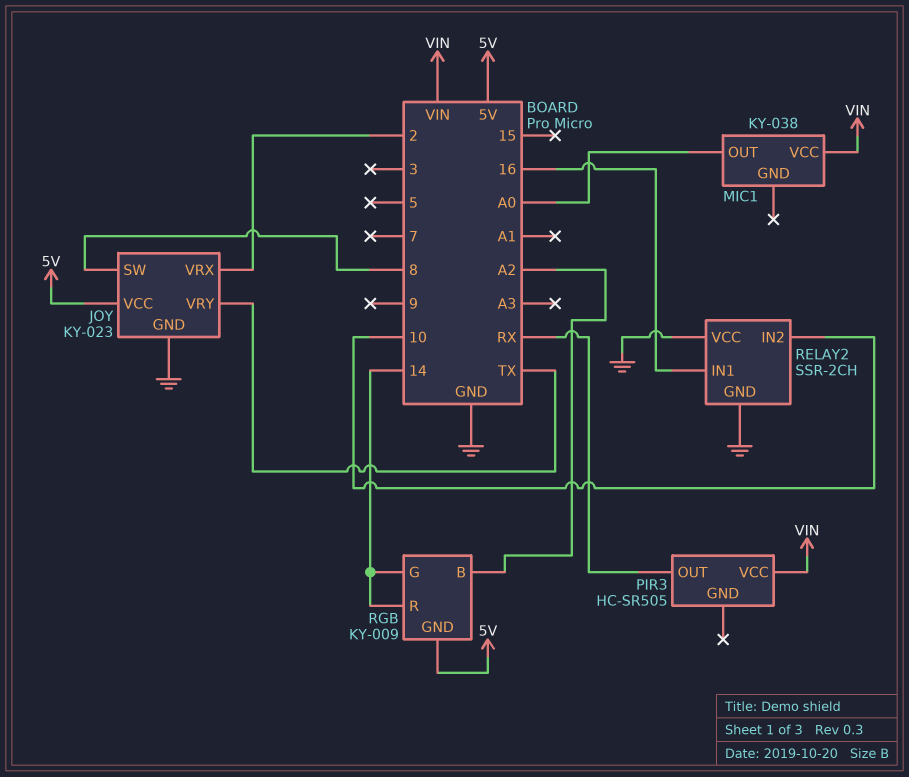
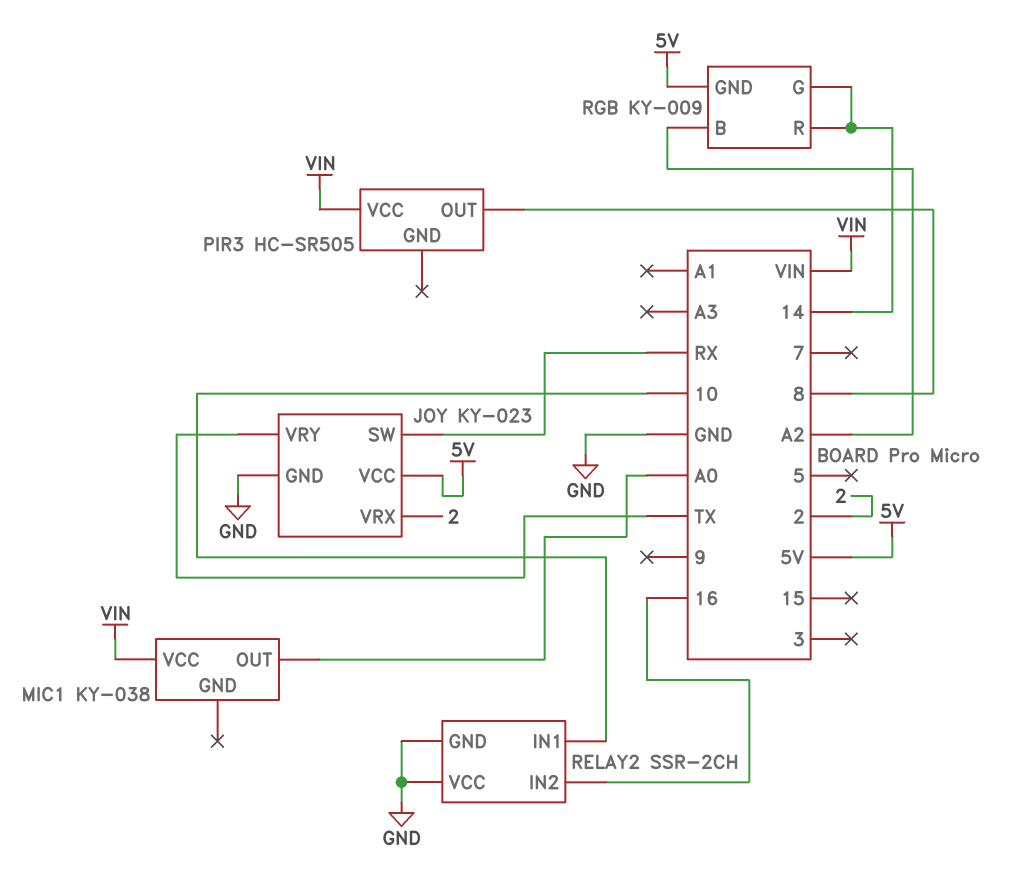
JOY pin SW: 8 -> RX
PIR3 pin OUT: RX -> 8
RELAY2 pin IN1: 16 -> 10
RELAY2 pin IN2: 10 -> 16

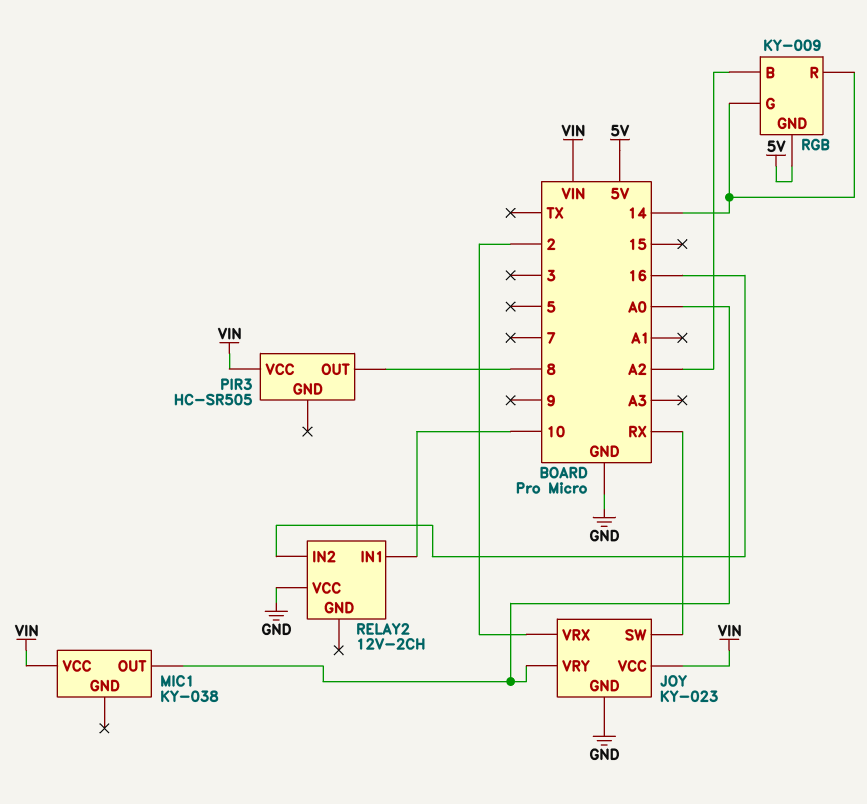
JOY pin VCC: 5V -> VIN
JOY pin VRY: TX -> A0
RELAY2: SSR-2CH -> 12V-2CH
RELAY2 pin GND: GND -> none

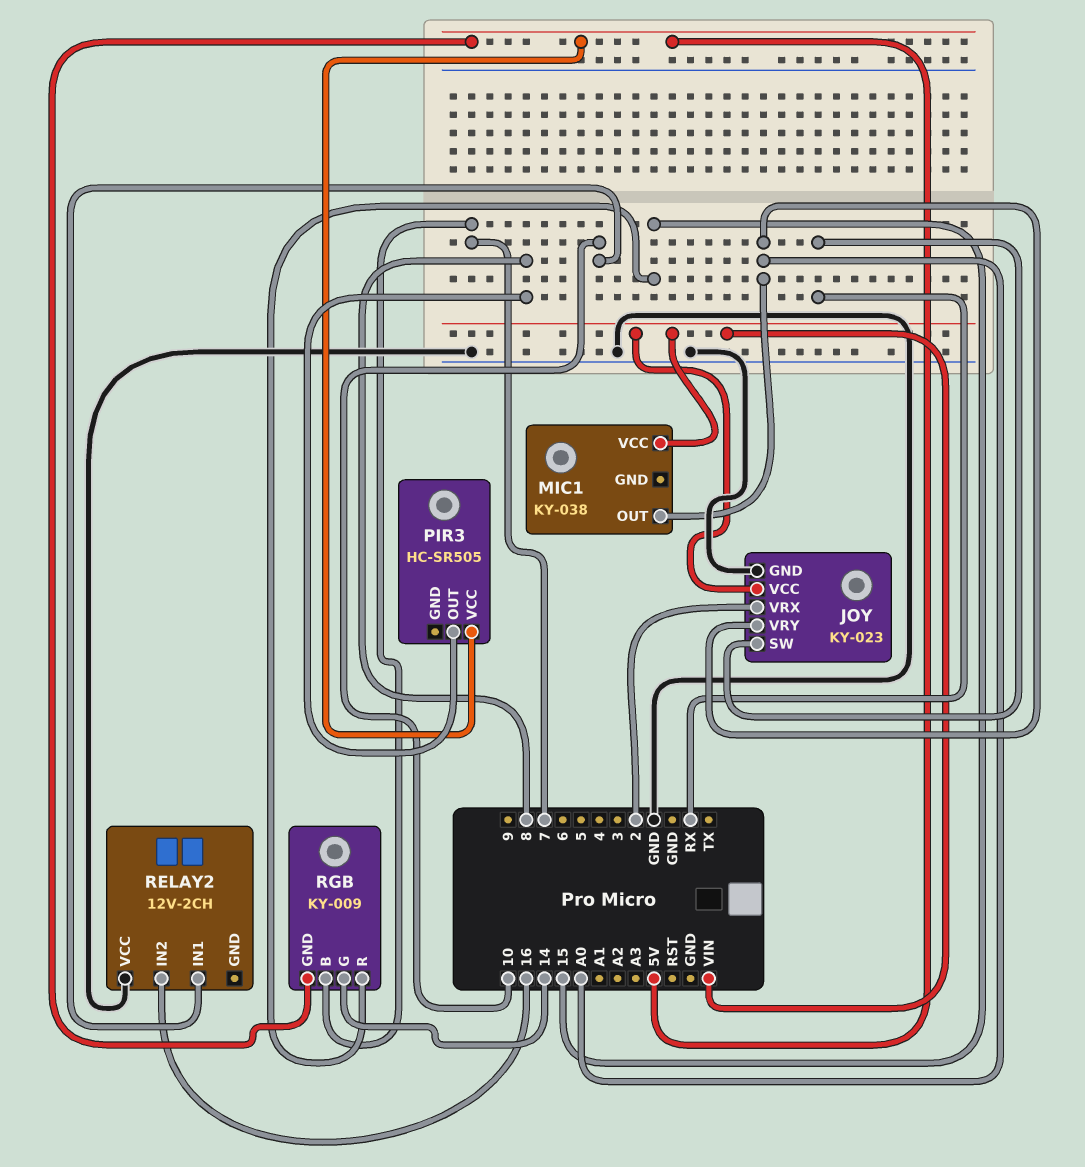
PIR3 pin VCC: VIN -> 5V
RGB pin B: A2 -> 7
RGB pin R: 14 -> 15

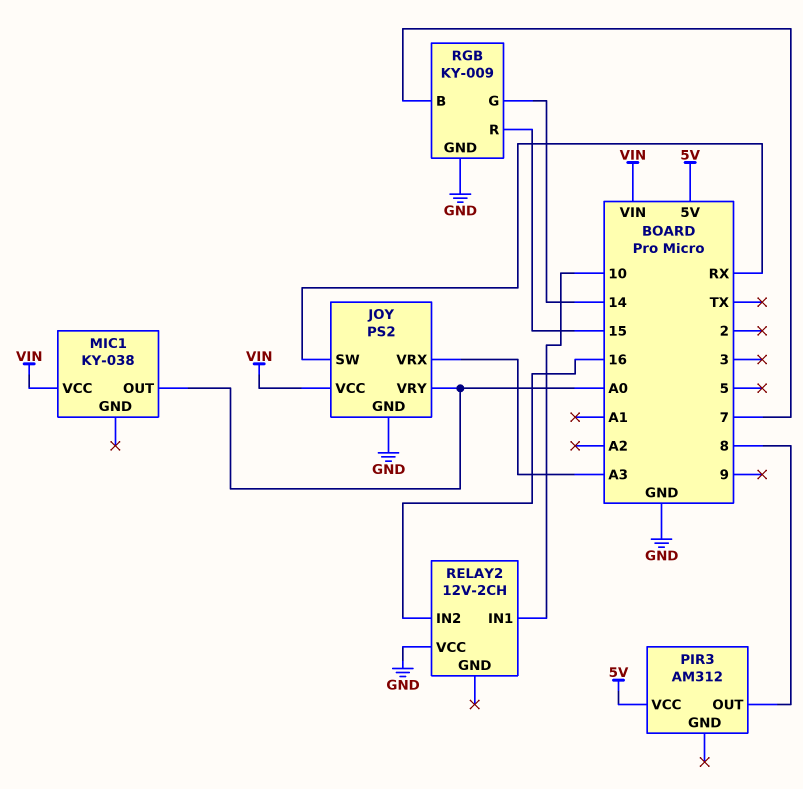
JOY: KY-023 -> PS2
JOY pin VRX: 2 -> A3
PIR3: HC-SR505 -> AM312
RGB pin GND: 5V -> GND

